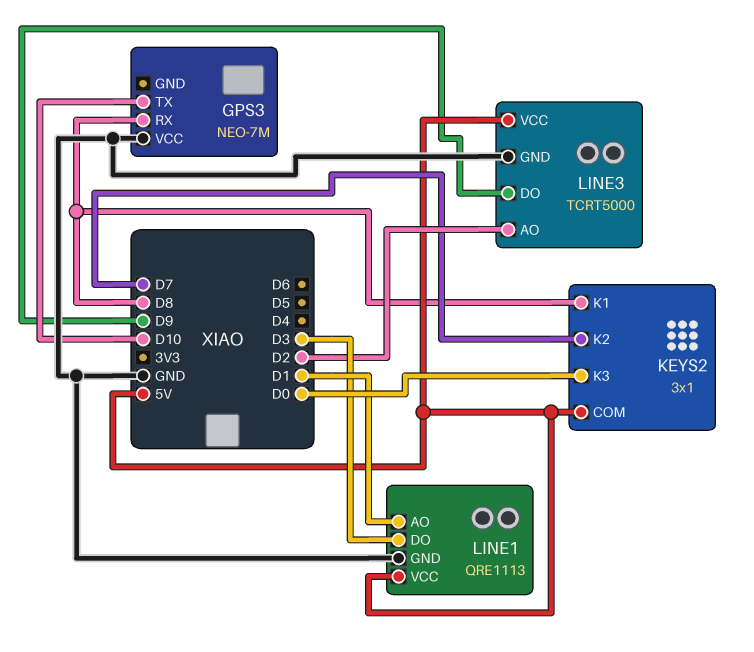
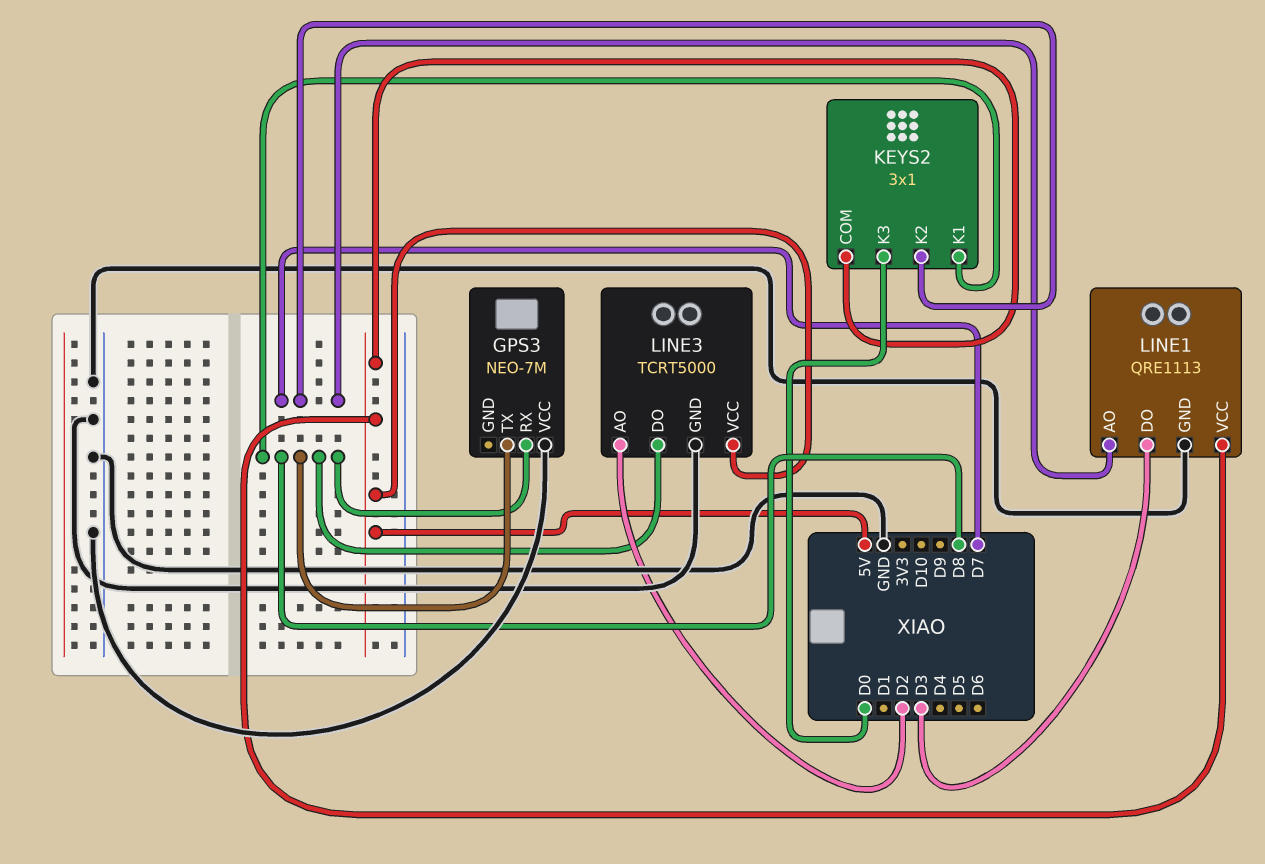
GPS3 pin TX: D10 -> D8
LINE1 pin AO: D1 -> D7
LINE3 pin DO: D9 -> D8

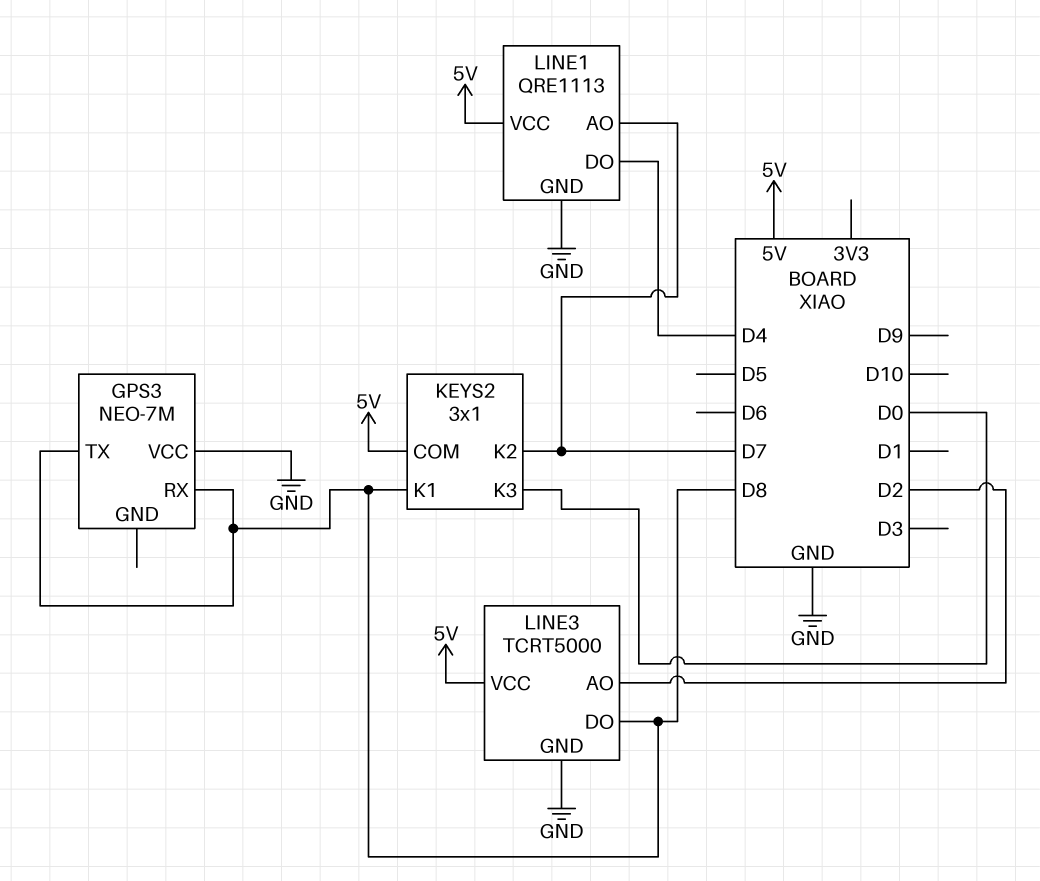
LINE1 pin DO: D3 -> D4

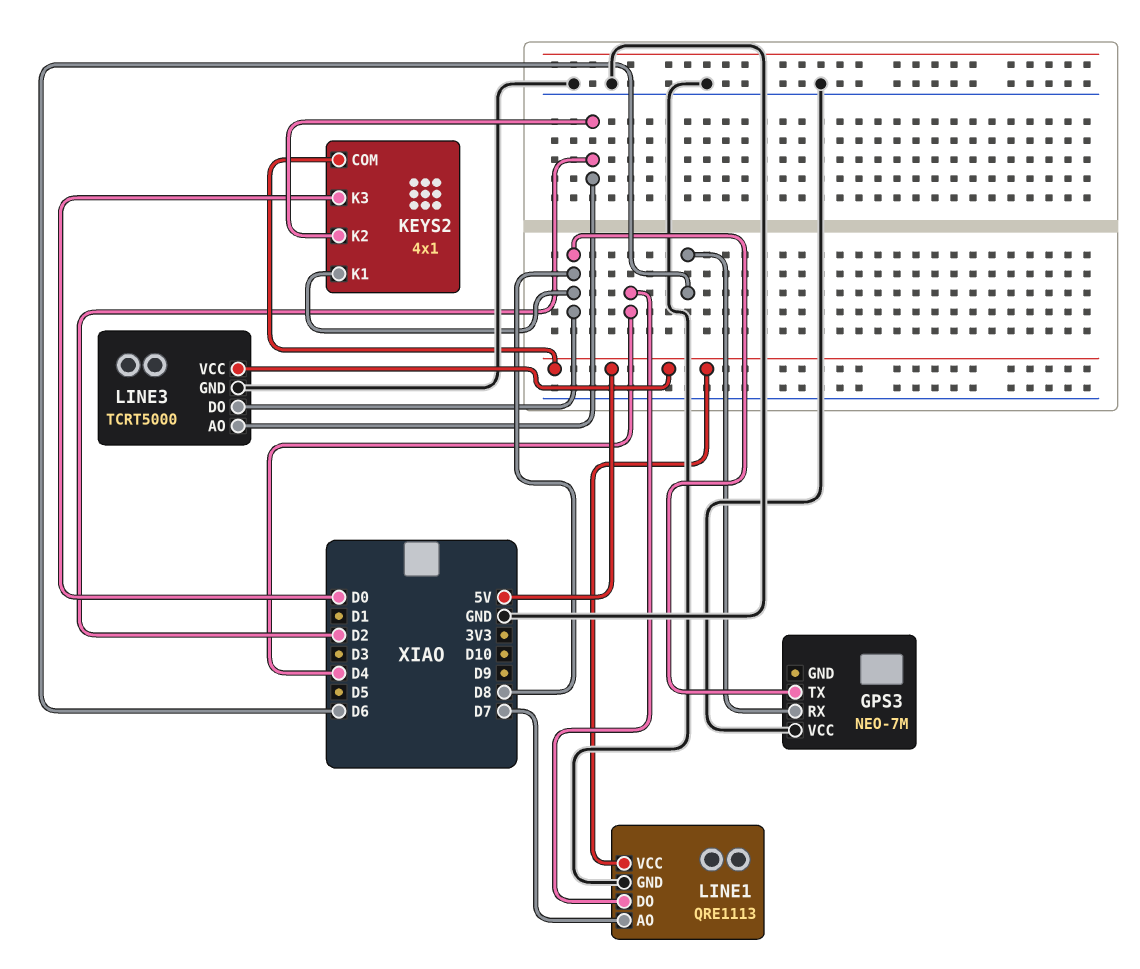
GPS3 pin RX: D8 -> D6
KEYS2: 3x1 -> 4x1
KEYS2 pin K2: D7 -> D2

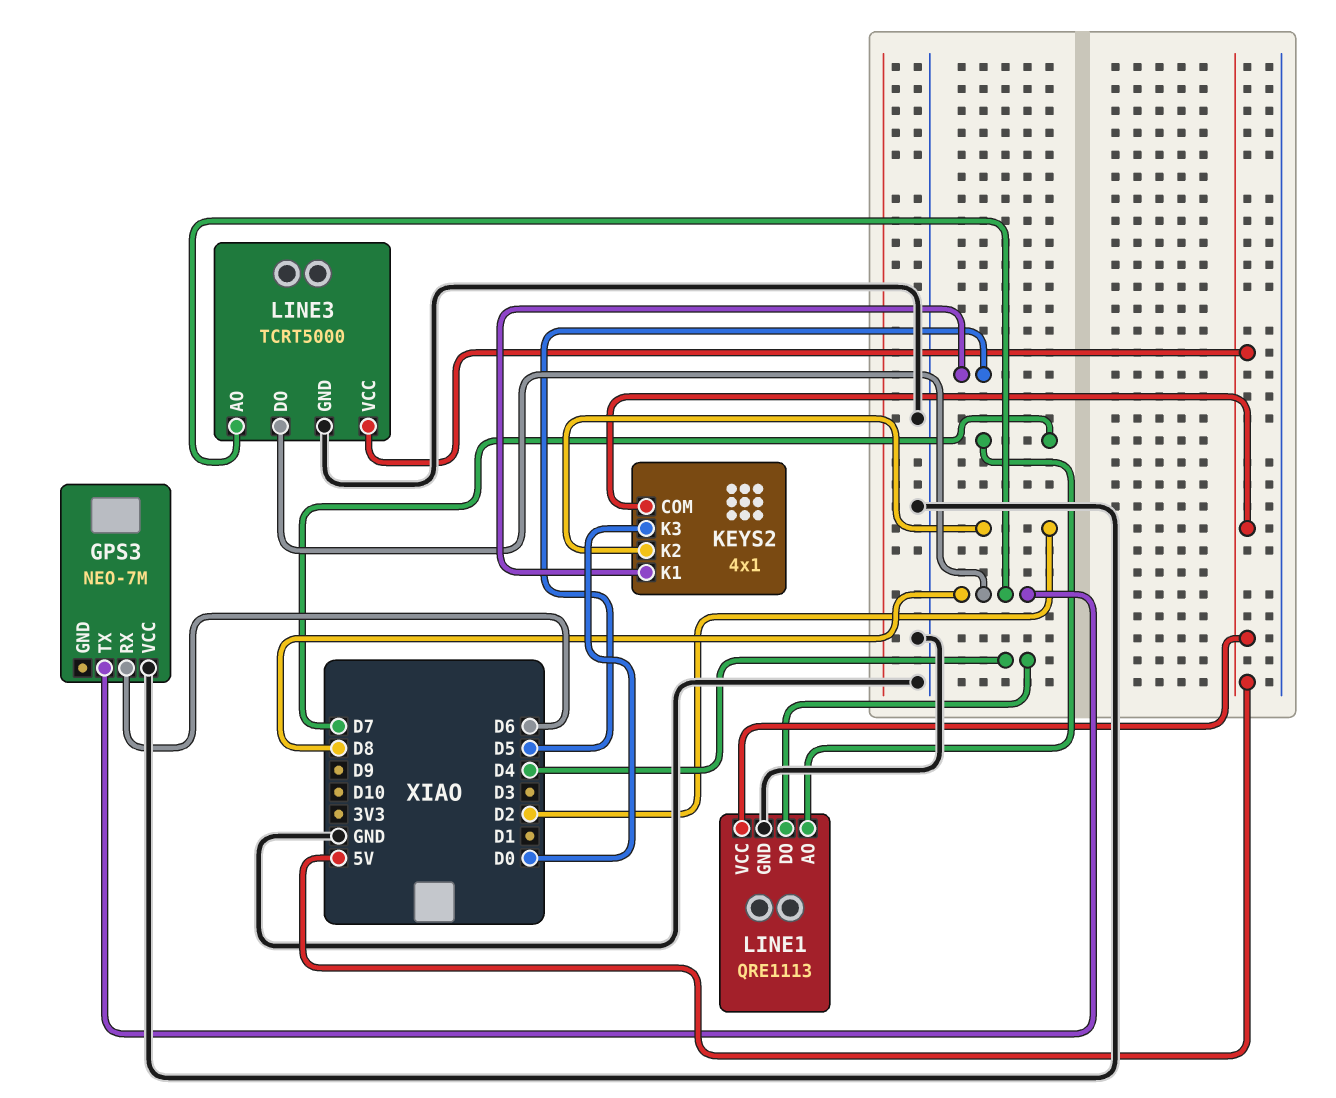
KEYS2 pin K1: D8 -> D5
LINE3 pin AO: D2 -> D8

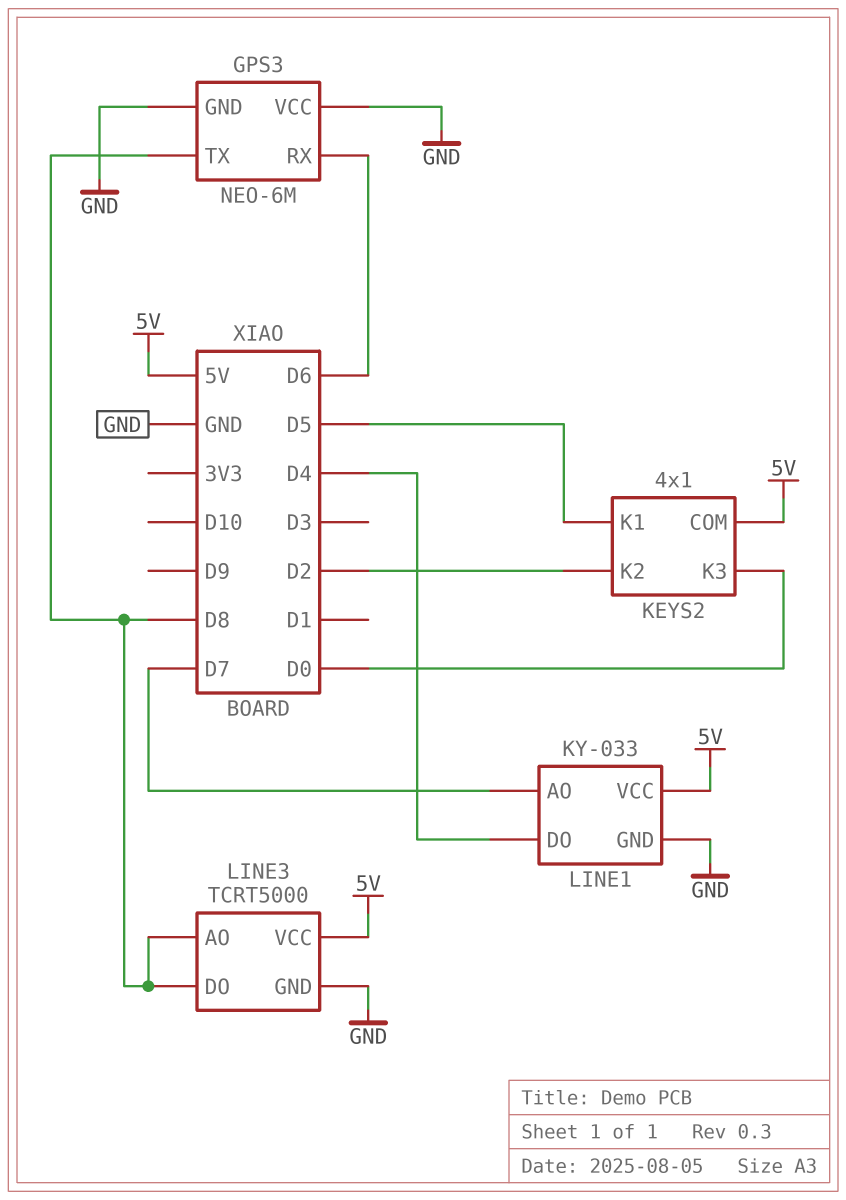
GPS3: NEO-7M -> NEO-6M
GPS3 pin GND: none -> GND
LINE1: QRE1113 -> KY-033

